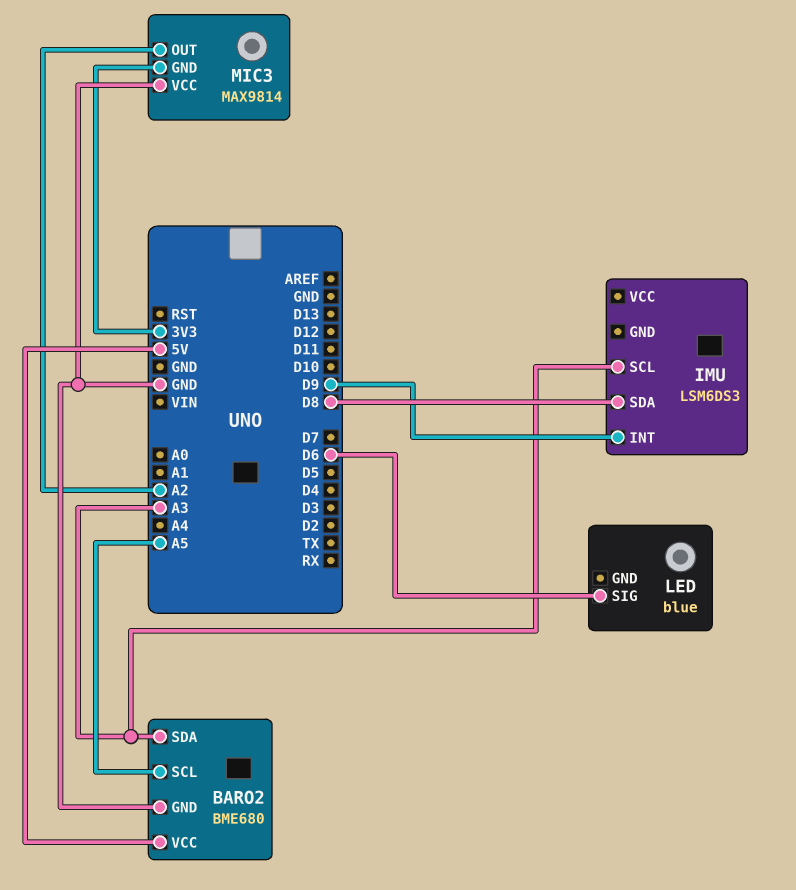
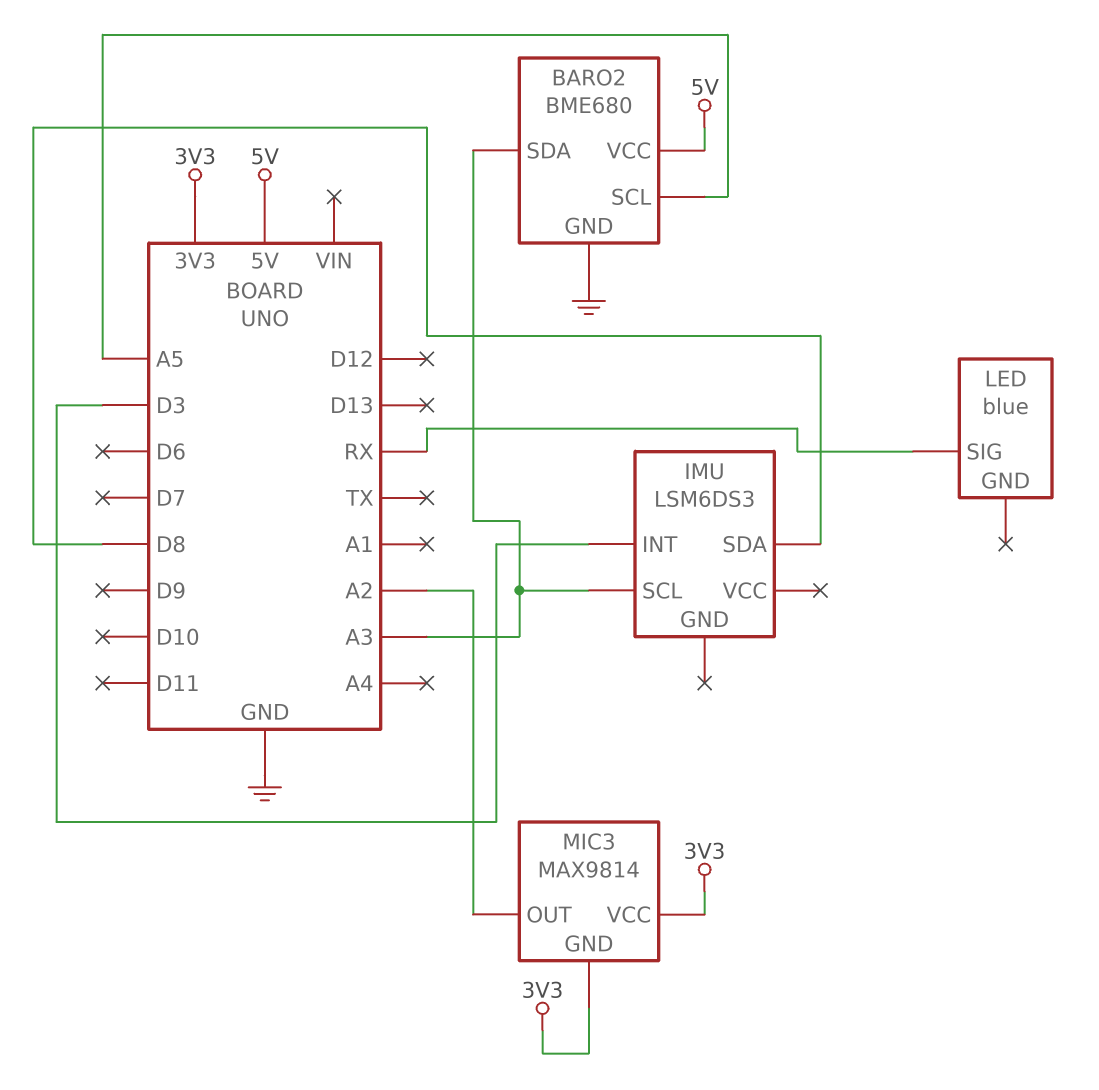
IMU pin INT: D9 -> D3
LED pin SIG: D6 -> RX
MIC3 pin VCC: GND -> 3V3

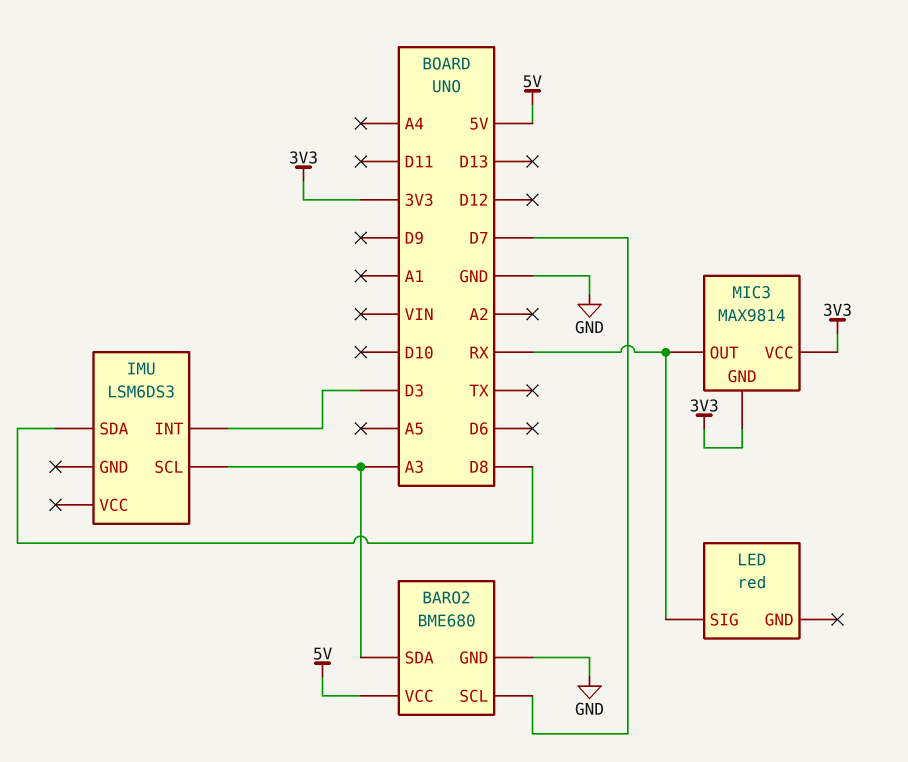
BARO2 pin SCL: A5 -> D7
LED: blue -> red
MIC3 pin OUT: A2 -> RX

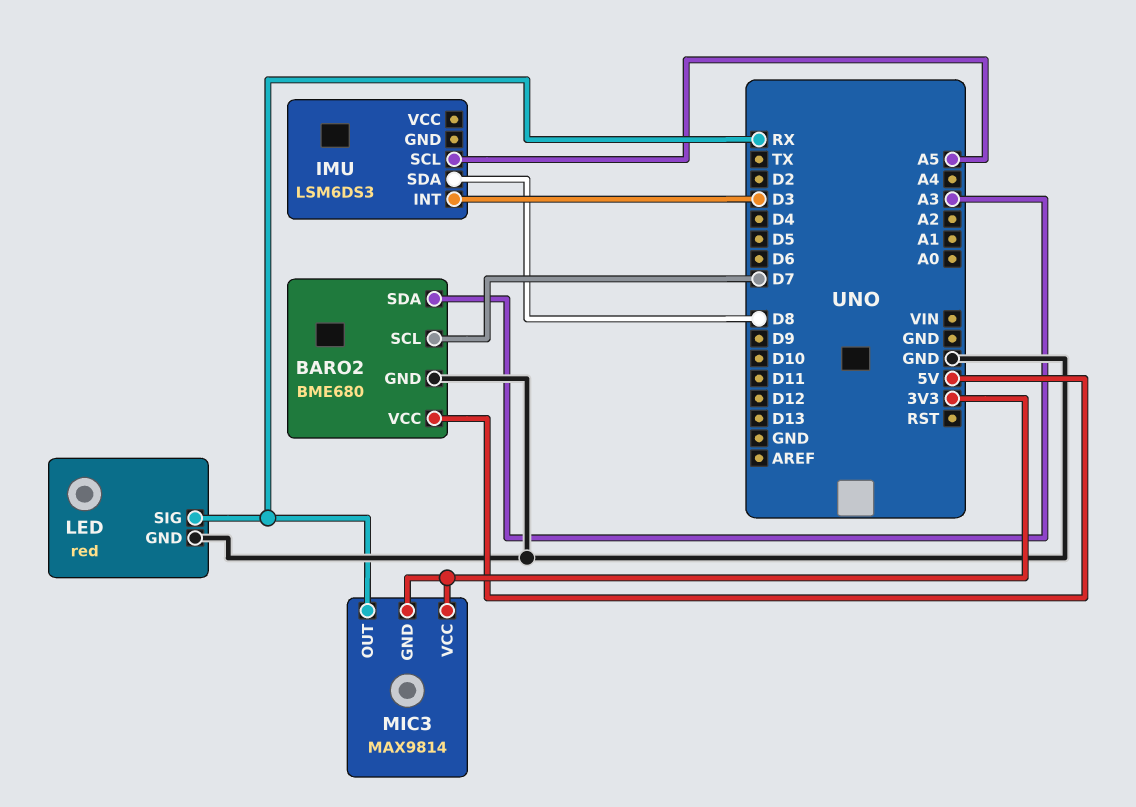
IMU pin SCL: A3 -> A5
LED pin GND: none -> GND

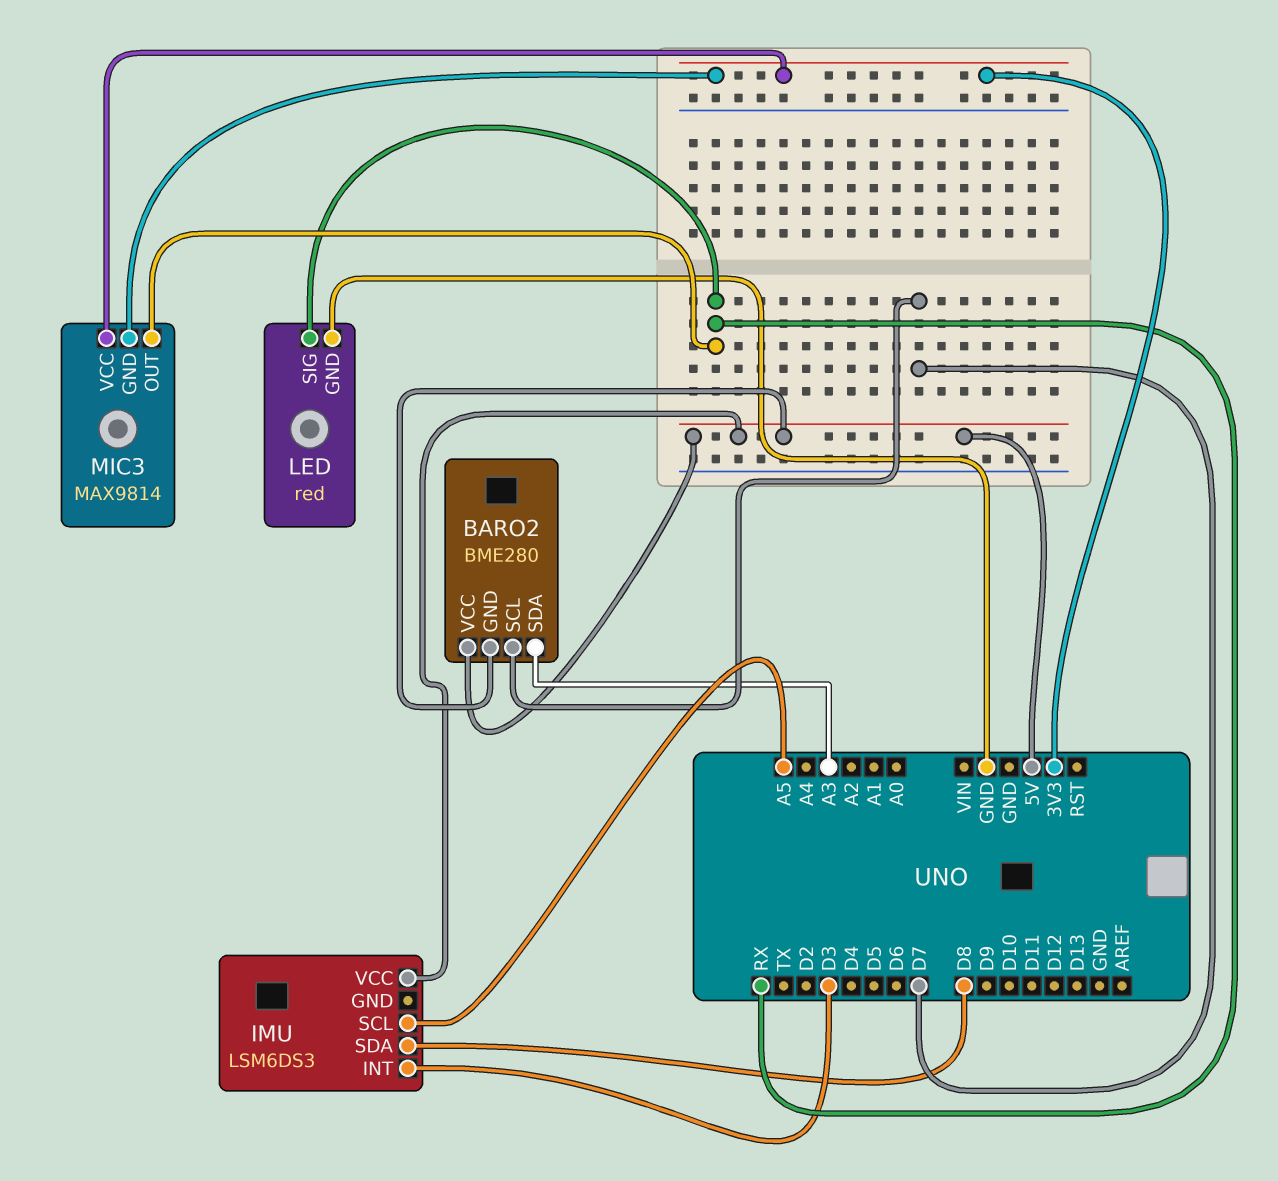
BARO2: BME680 -> BME280
BARO2 pin GND: GND -> 5V
IMU pin VCC: none -> 5V

